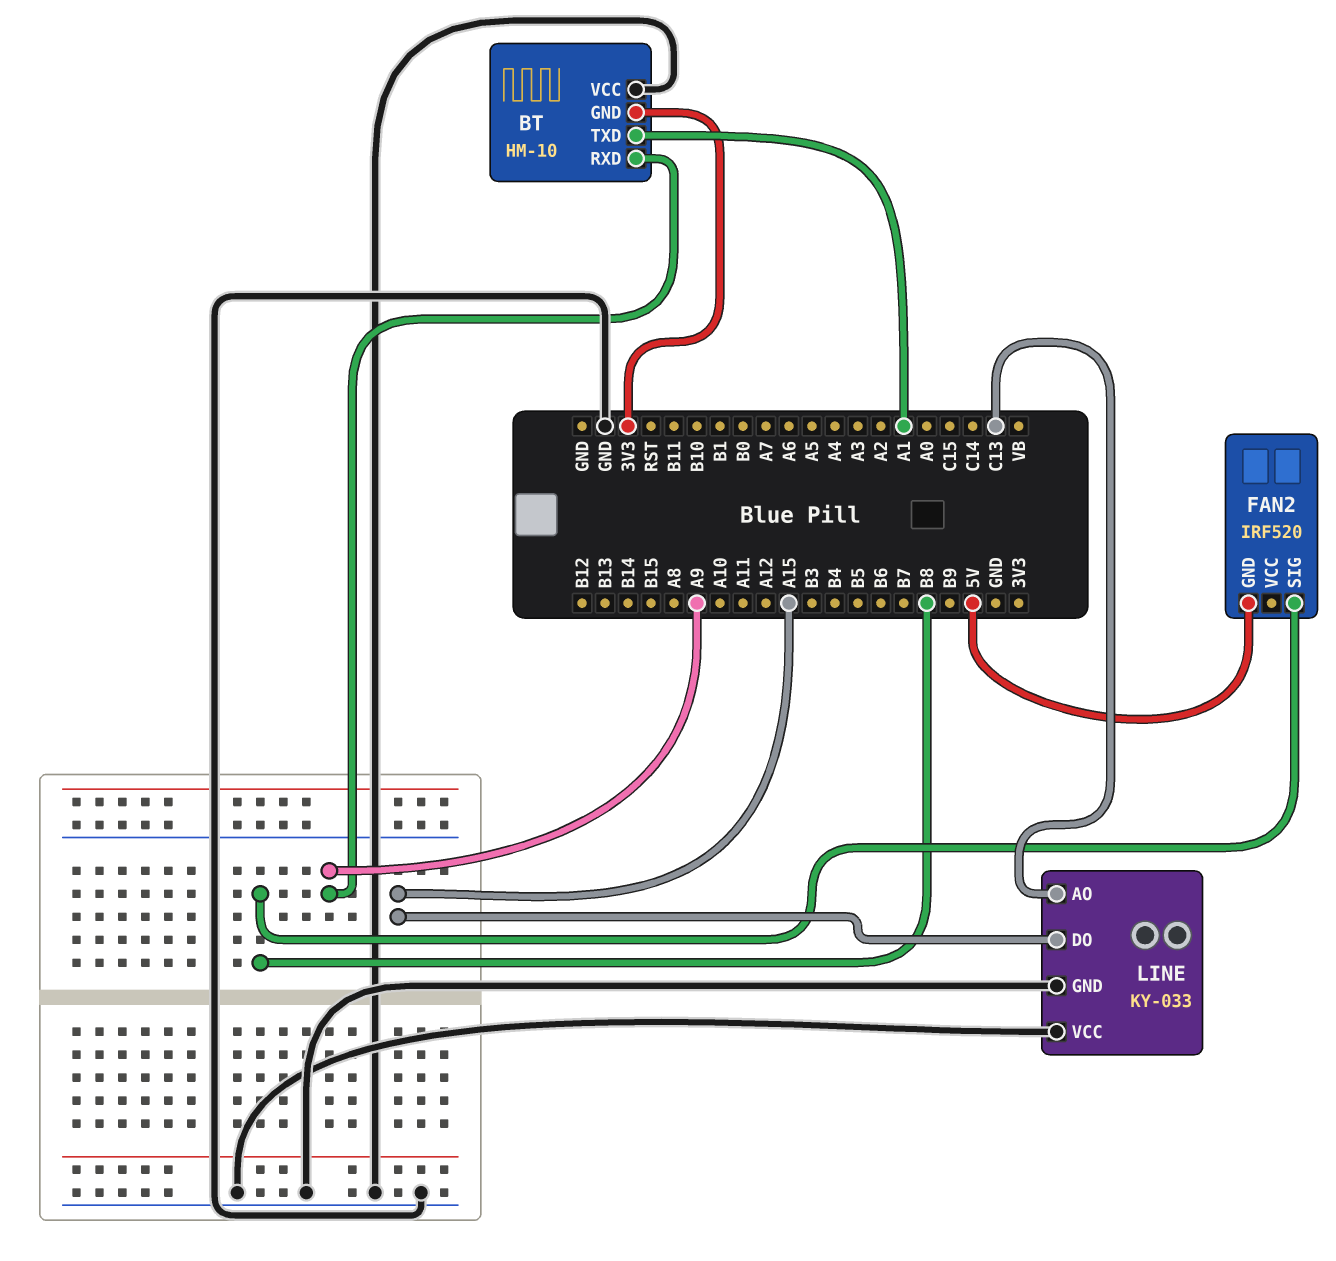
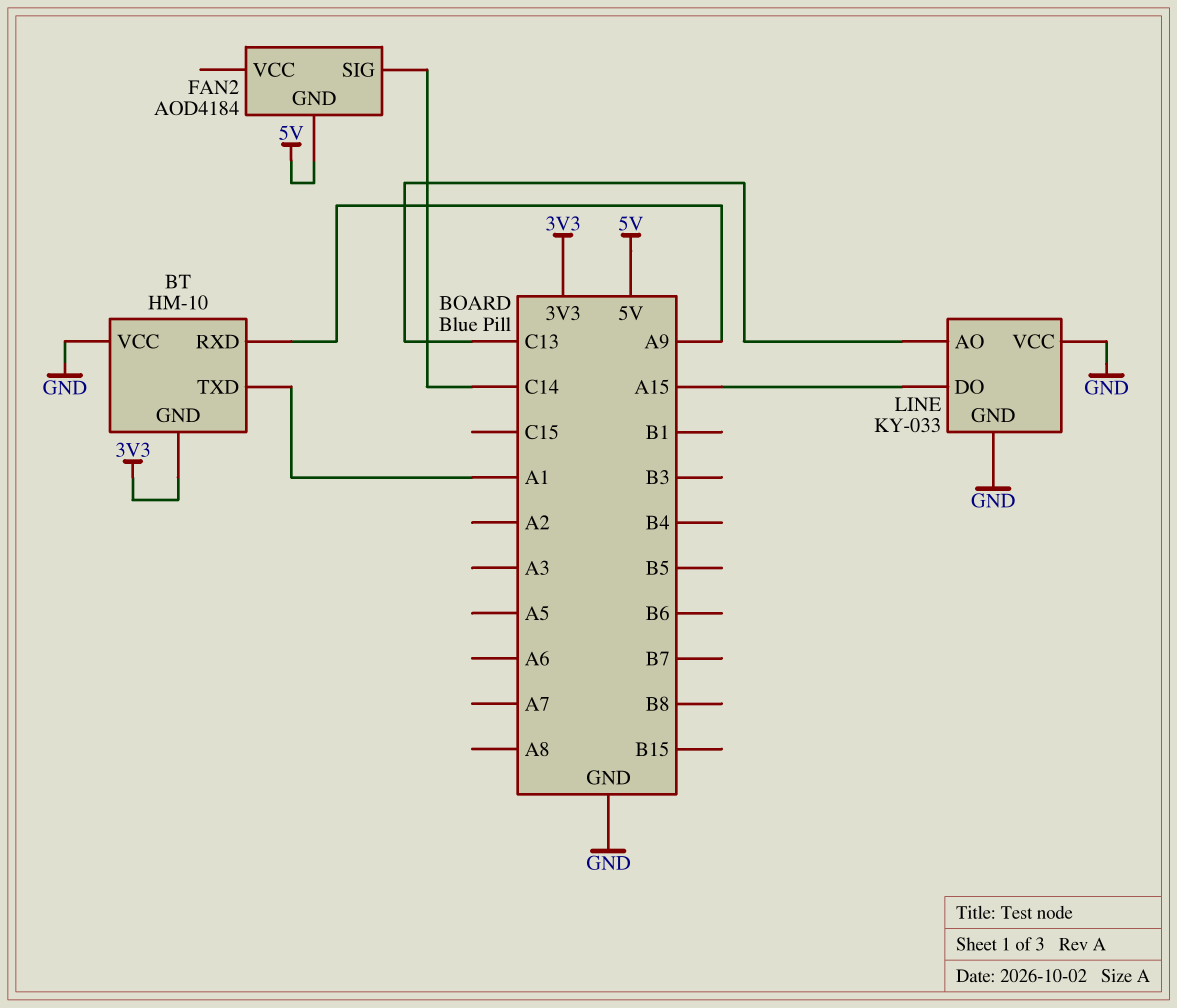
FAN2: IRF520 -> AOD4184
FAN2 pin SIG: B8 -> C14

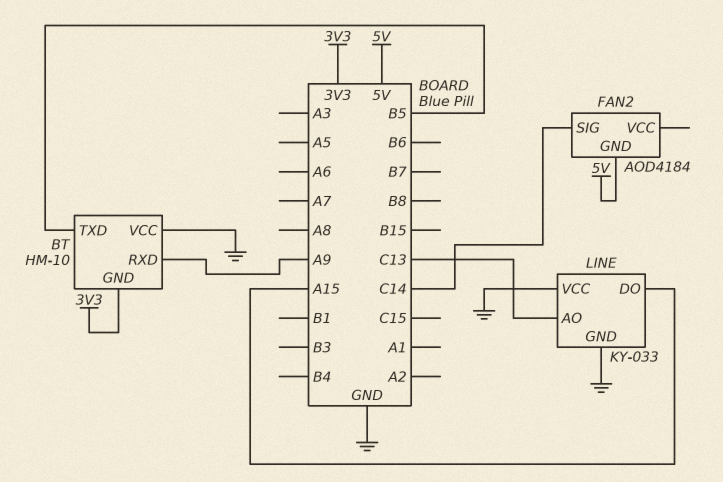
BT pin TXD: A1 -> B5

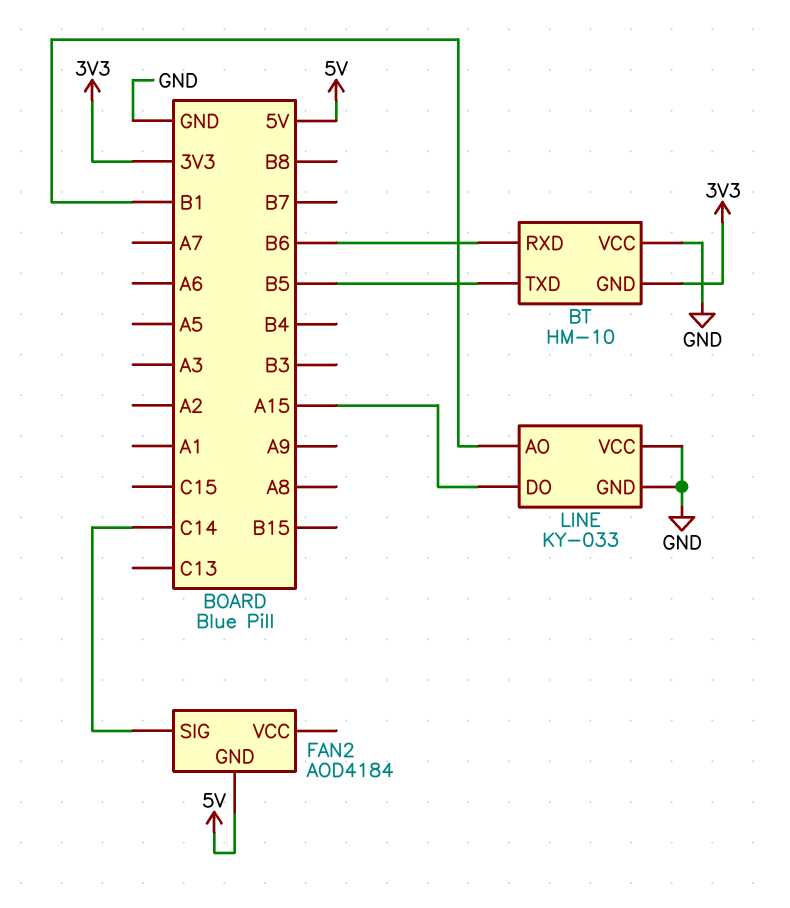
BT pin RXD: A9 -> B6
LINE pin AO: C13 -> B1

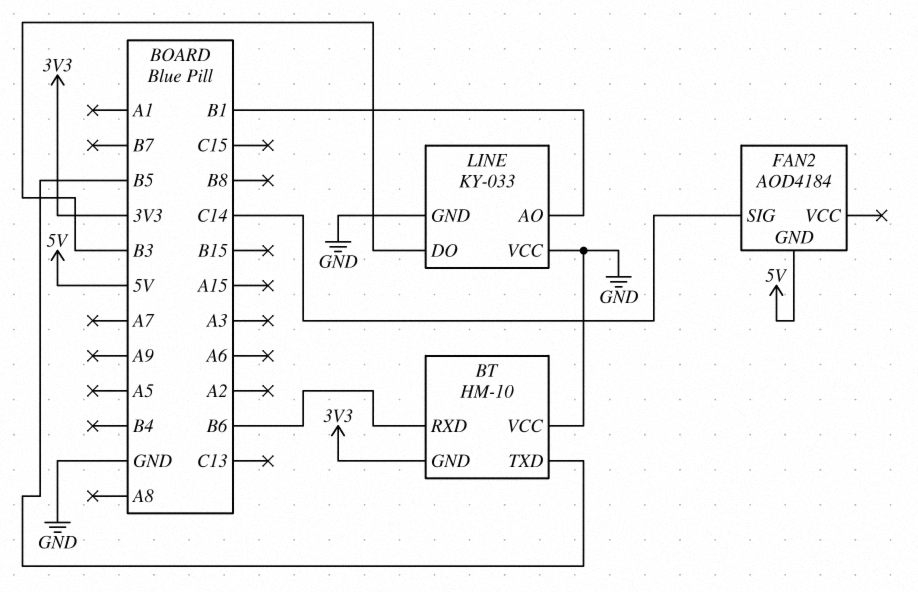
LINE pin DO: A15 -> B3

